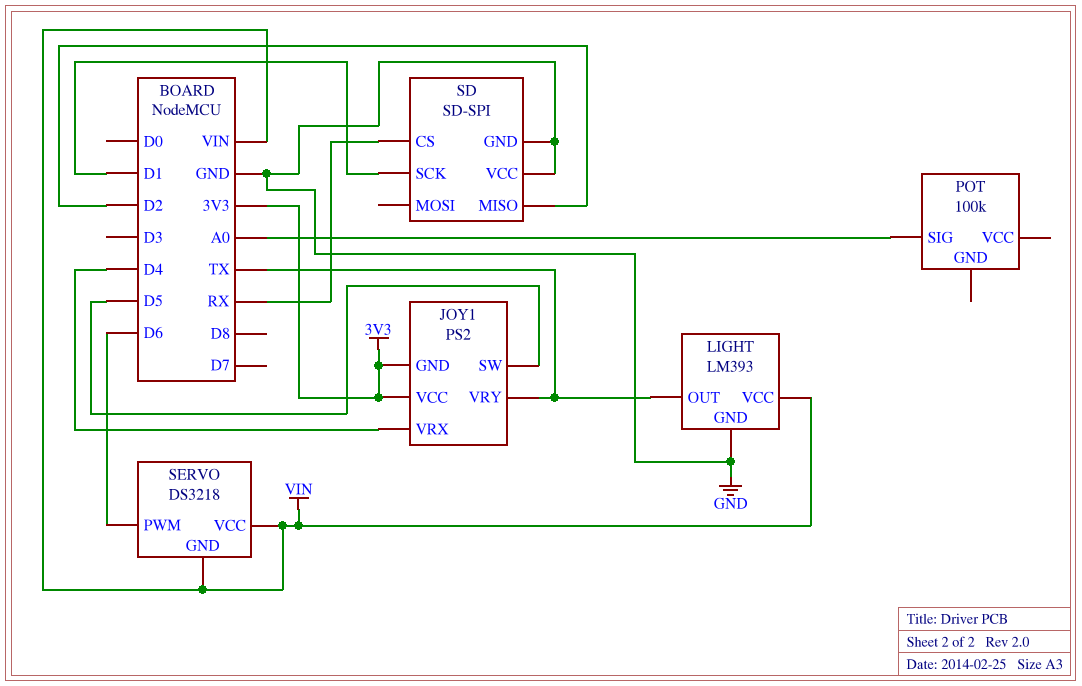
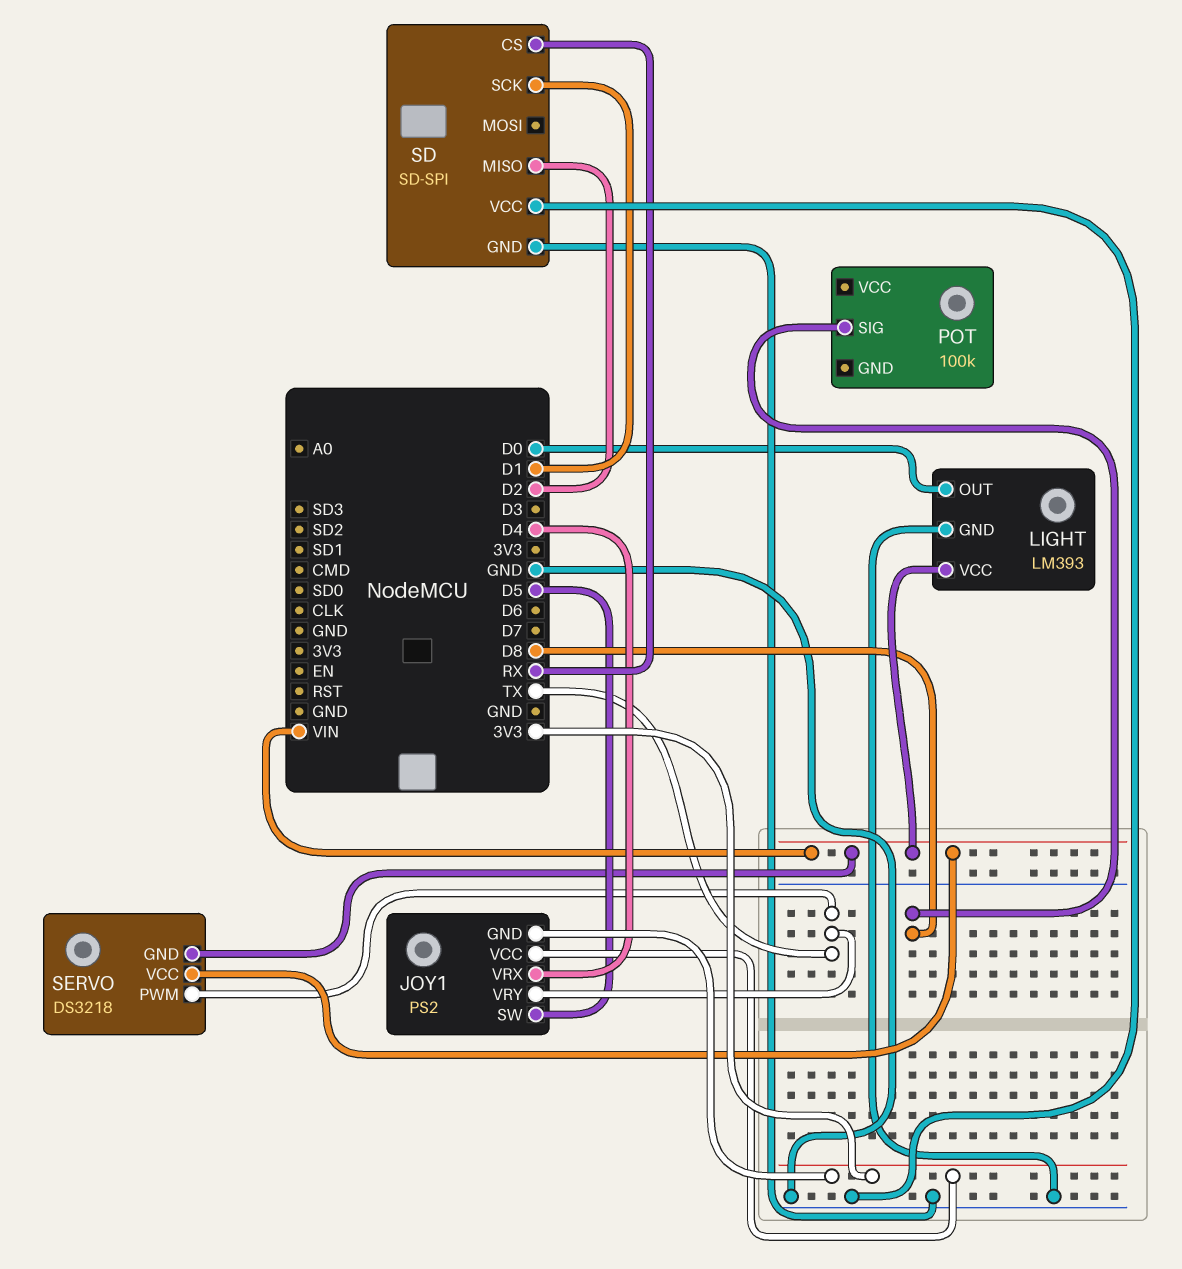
LIGHT pin OUT: TX -> D0
POT pin SIG: A0 -> D8
SERVO pin PWM: D6 -> TX

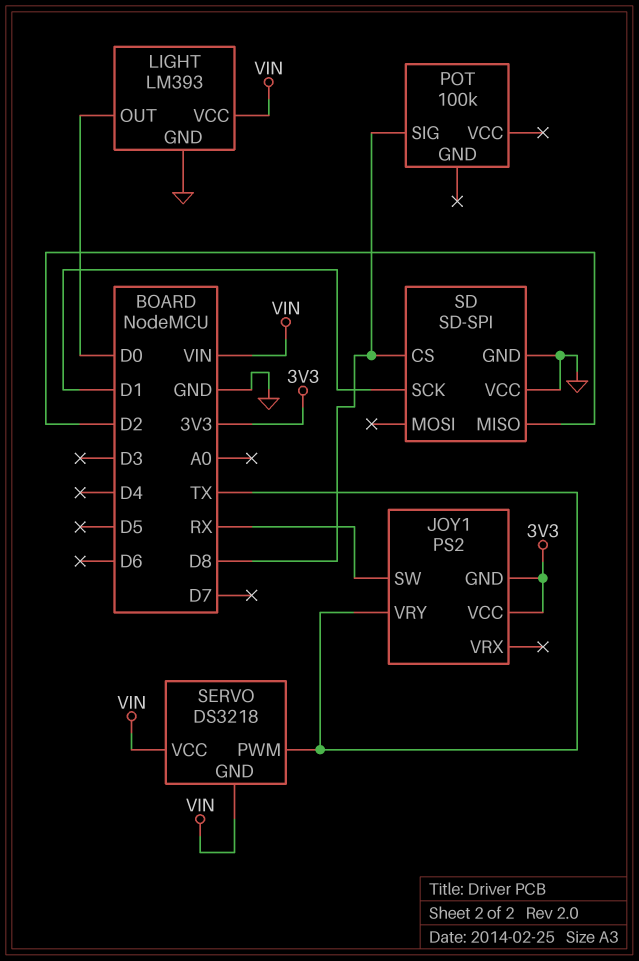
JOY1 pin SW: D5 -> RX
JOY1 pin VRX: D4 -> none
SD pin CS: RX -> D8

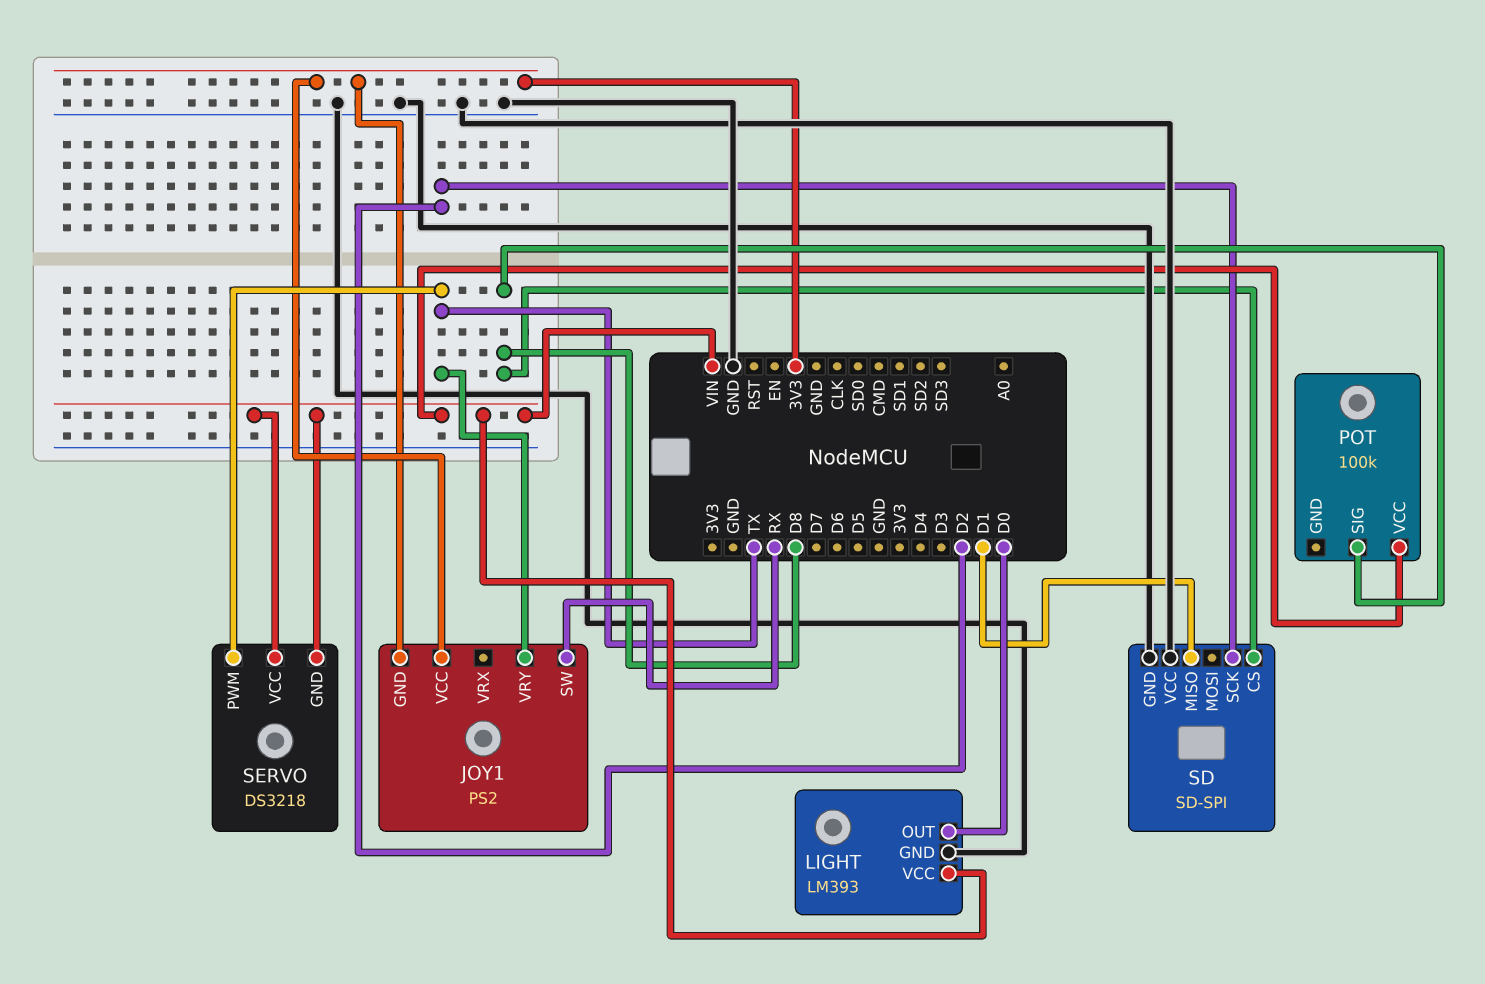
POT pin VCC: none -> VIN
SD pin MISO: D2 -> D1
SD pin SCK: D1 -> D2

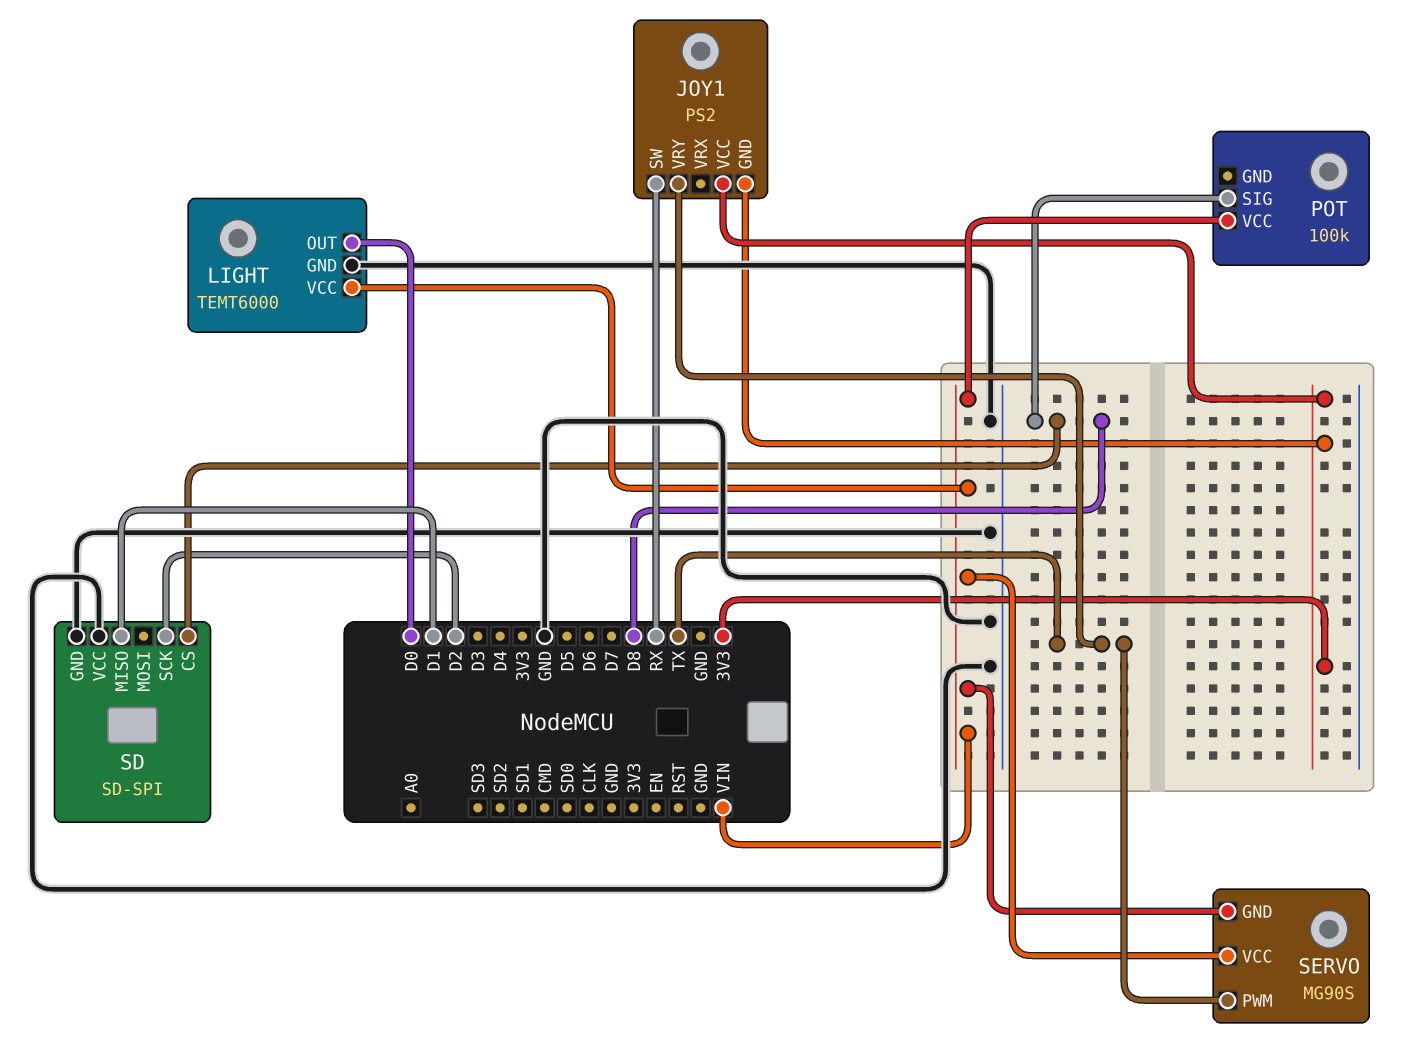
LIGHT: LM393 -> TEMT6000
SERVO: DS3218 -> MG90S

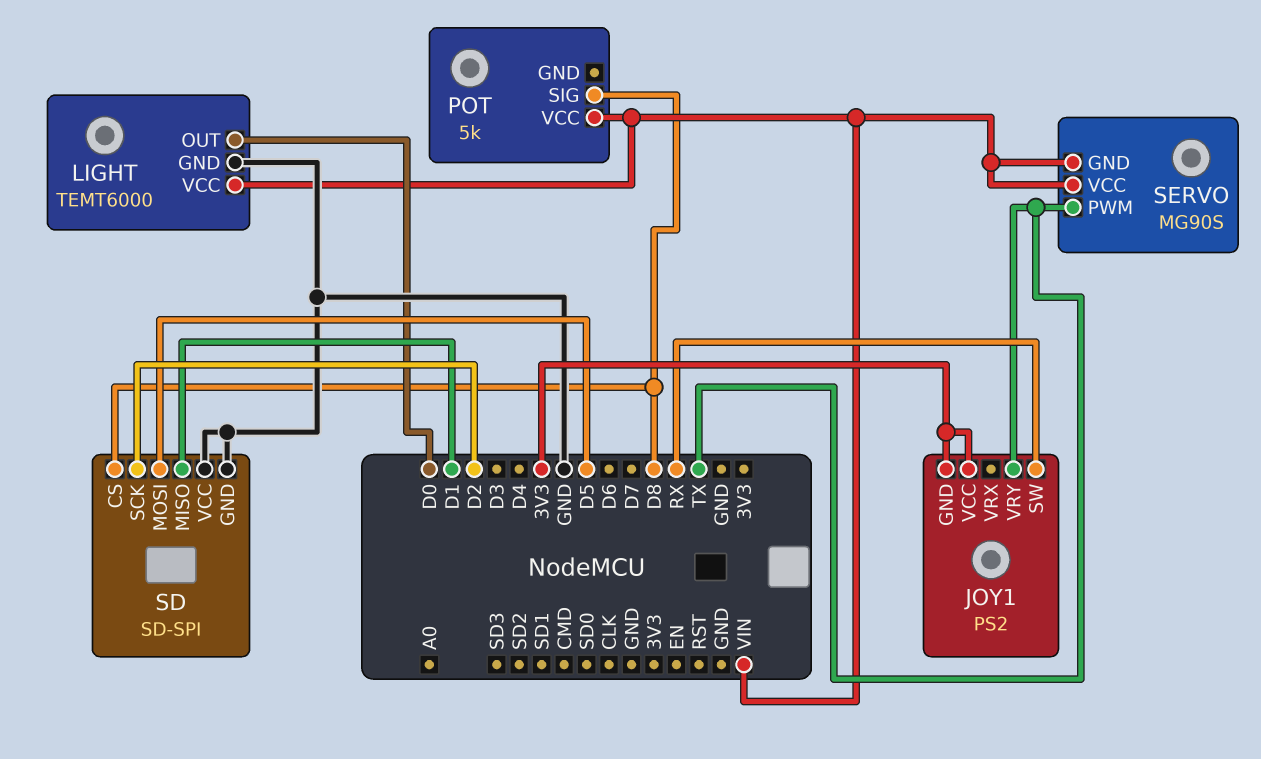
POT: 100k -> 5k
SD pin MOSI: none -> D5

